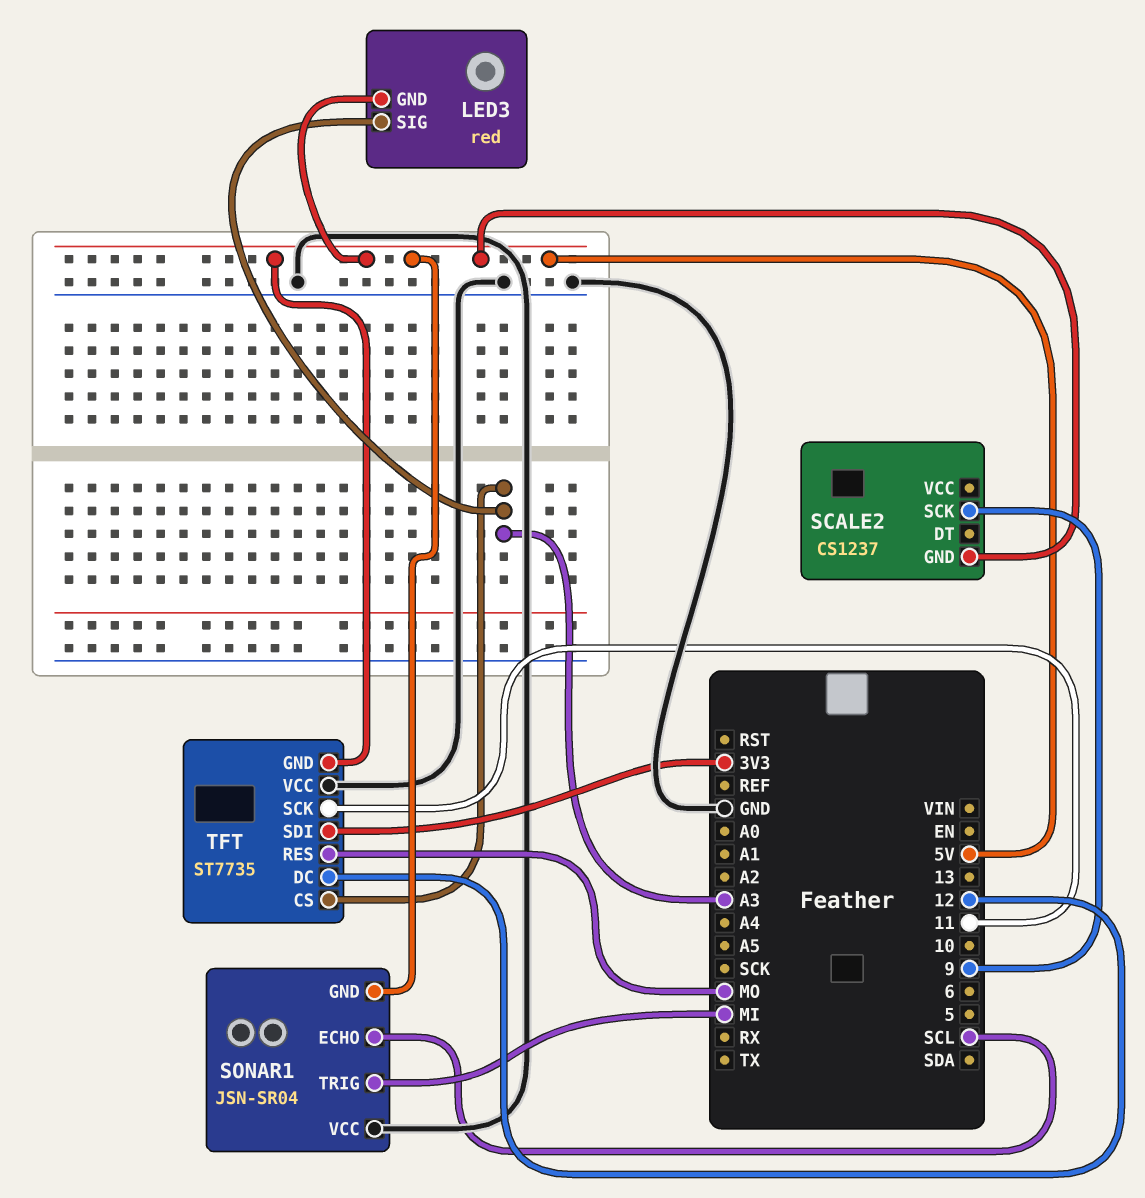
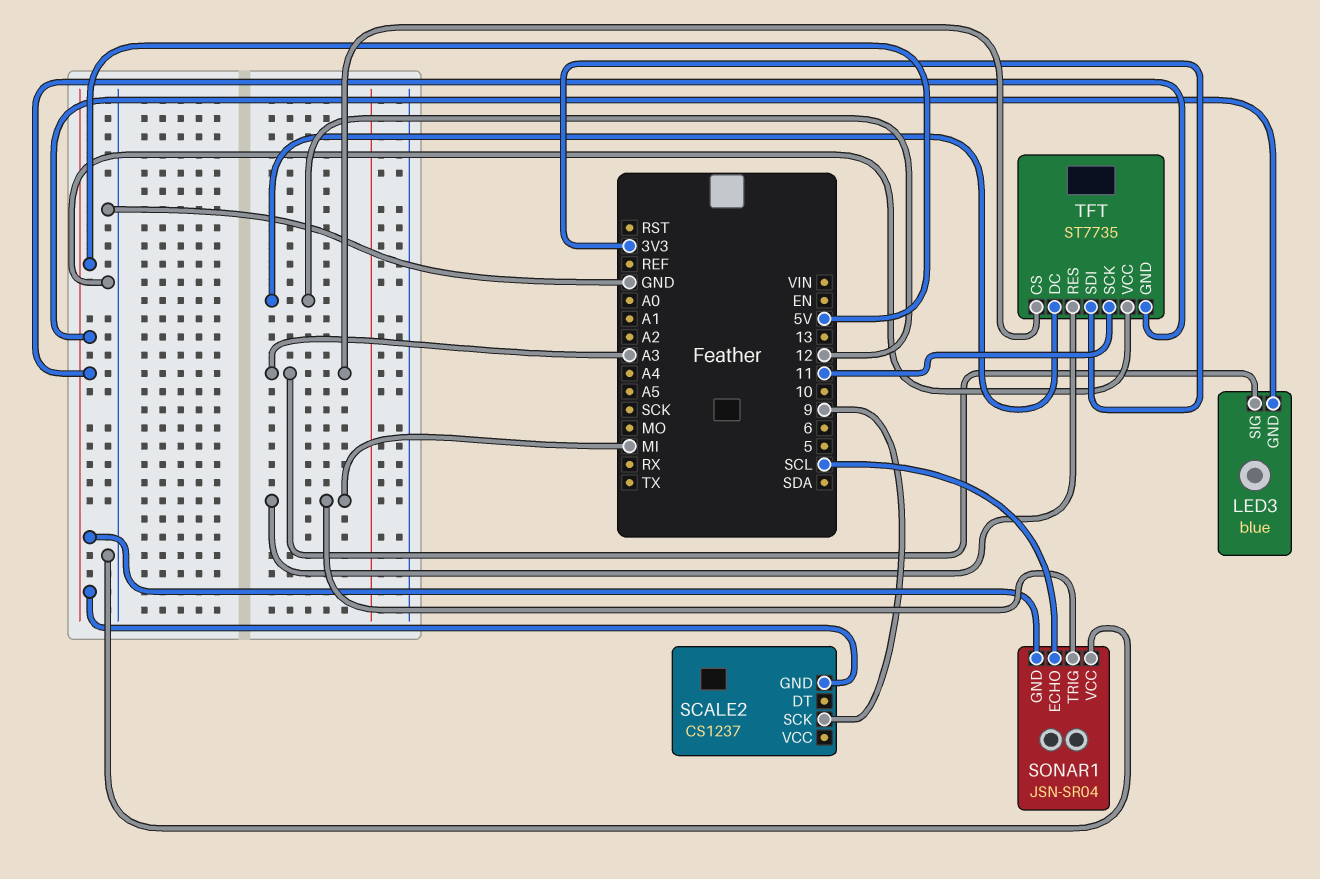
LED3: red -> blue
TFT pin RES: MO -> MI

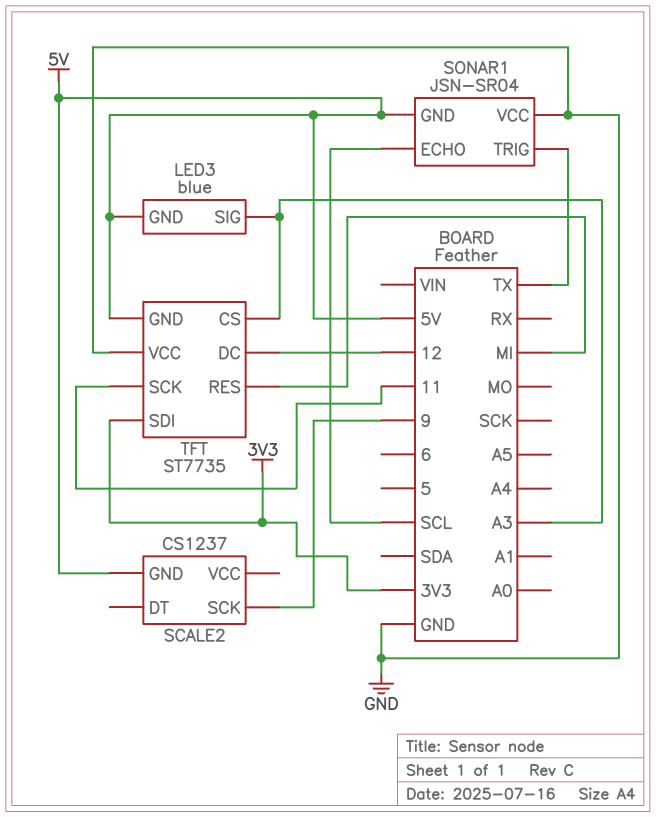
SONAR1 pin TRIG: MI -> TX

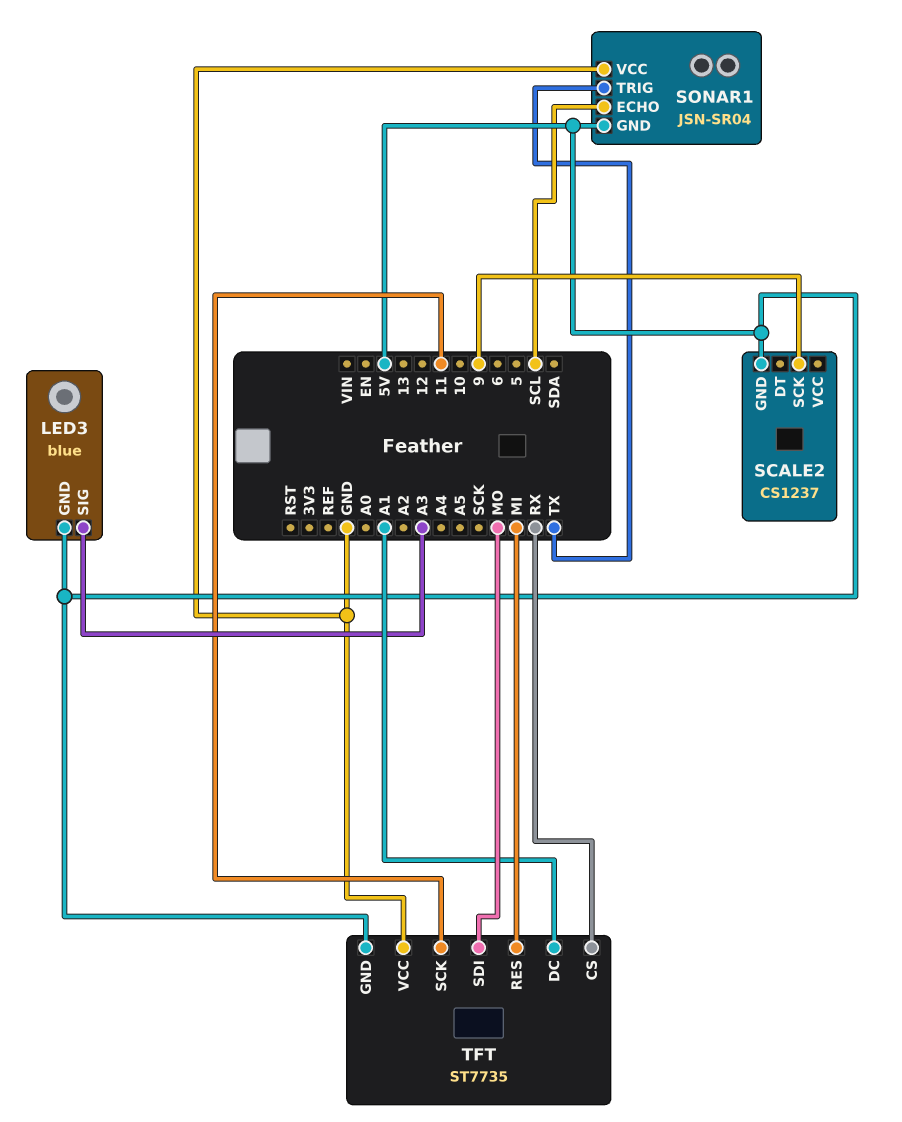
TFT pin CS: A3 -> RX
TFT pin DC: 12 -> A1
TFT pin SDI: 3V3 -> MO

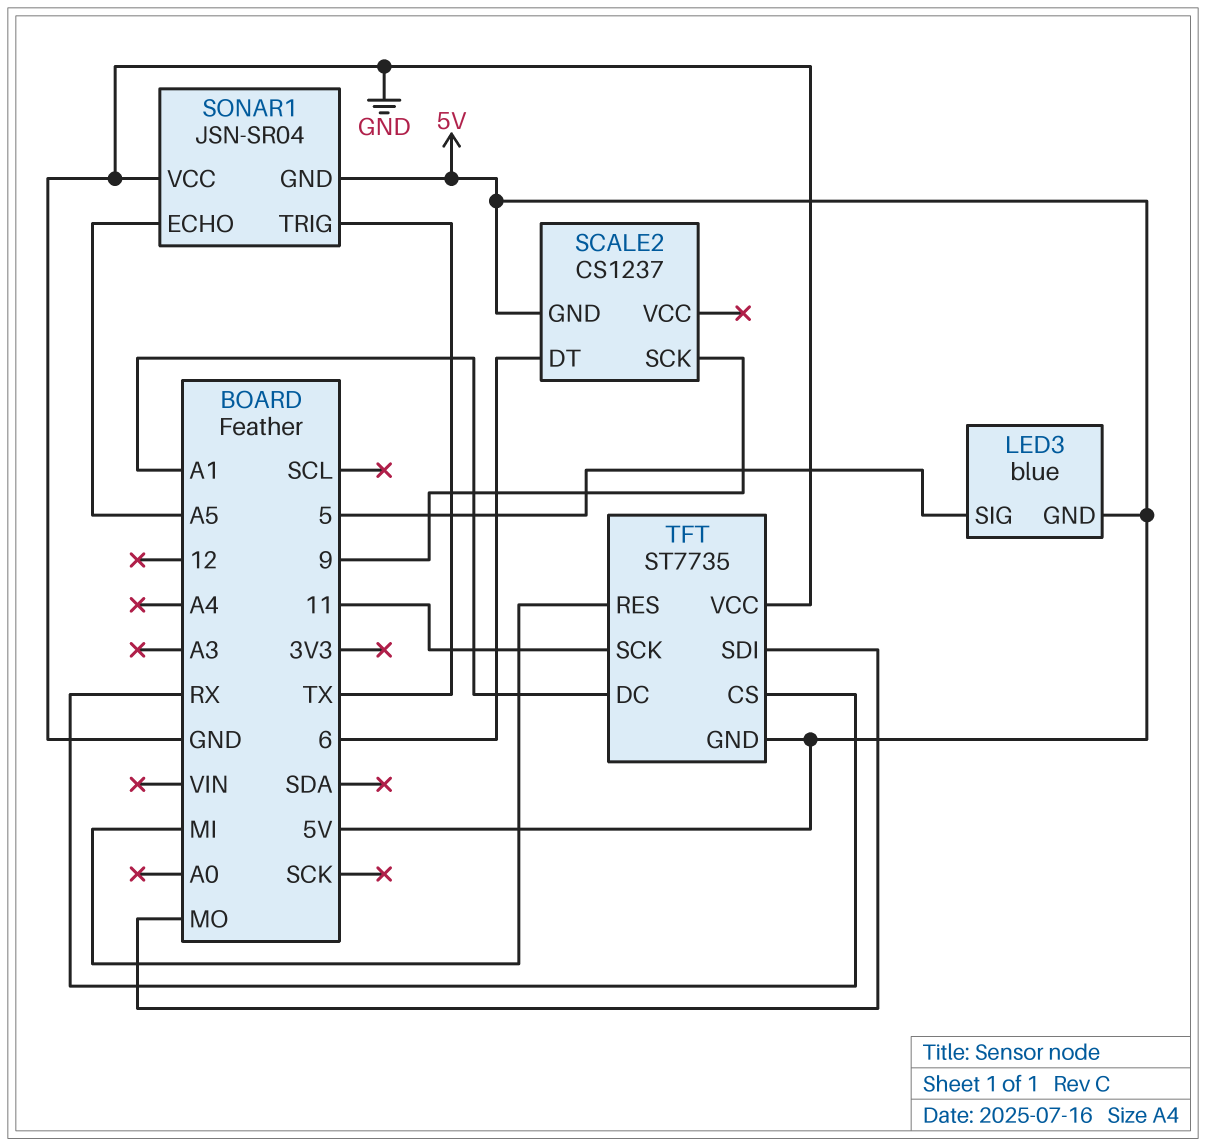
LED3 pin SIG: A3 -> 5
SCALE2 pin DT: none -> 6
SONAR1 pin ECHO: SCL -> A5

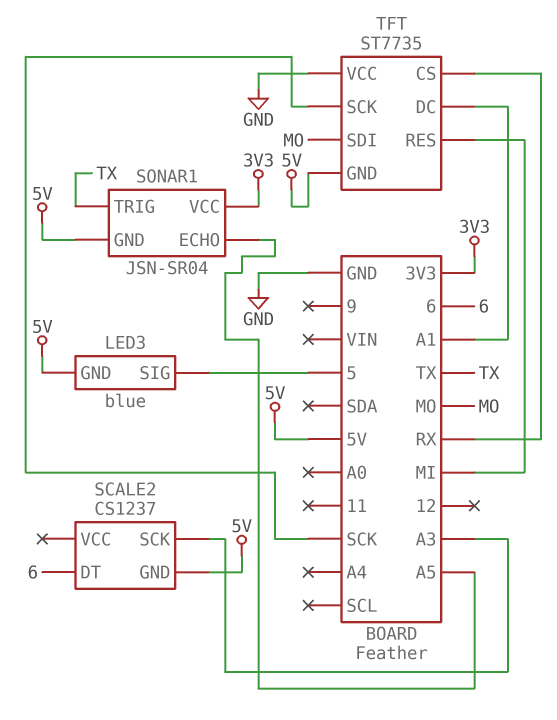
SCALE2 pin SCK: 9 -> A3
SONAR1 pin VCC: GND -> 3V3
TFT pin SCK: 11 -> SCK

